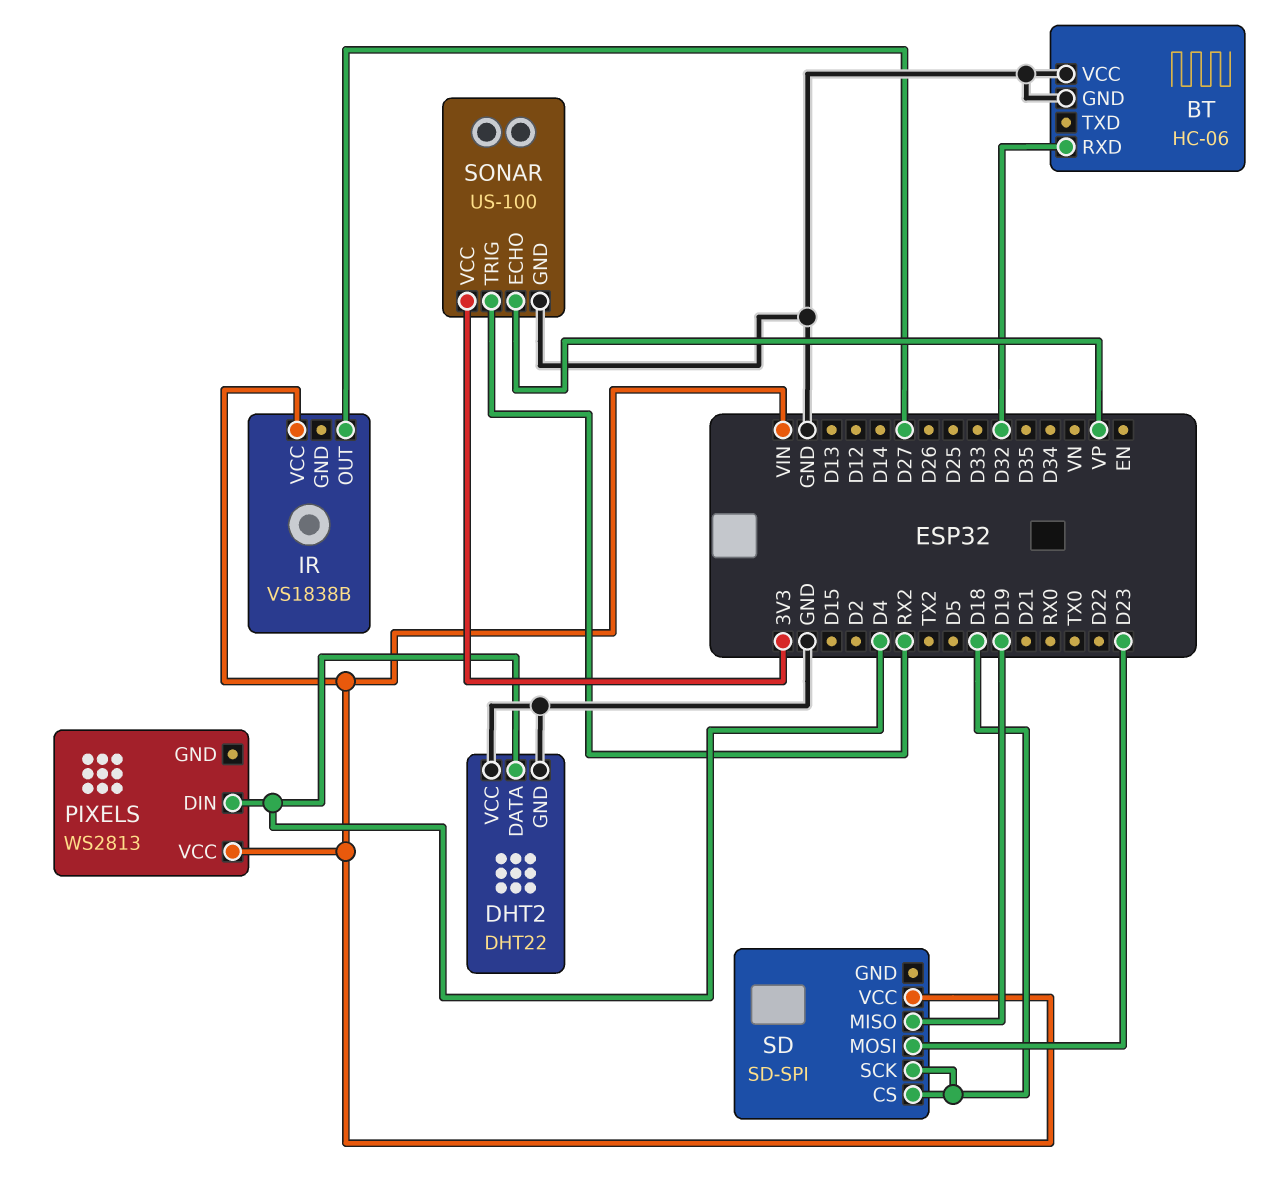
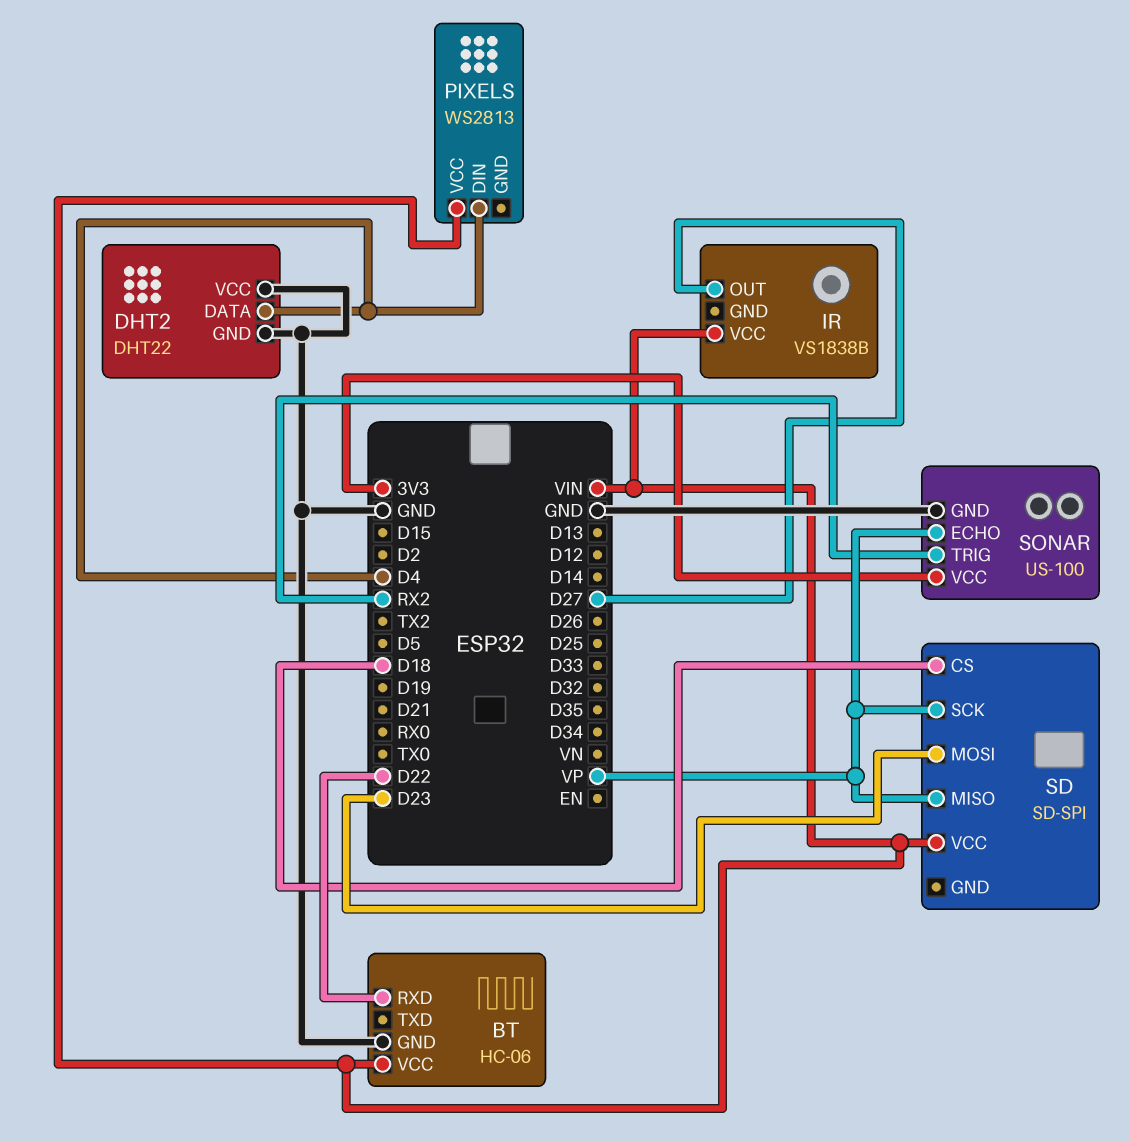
BT pin RXD: D32 -> D22
BT pin VCC: GND -> VIN
SD pin MISO: D19 -> VP
SD pin SCK: D18 -> VP

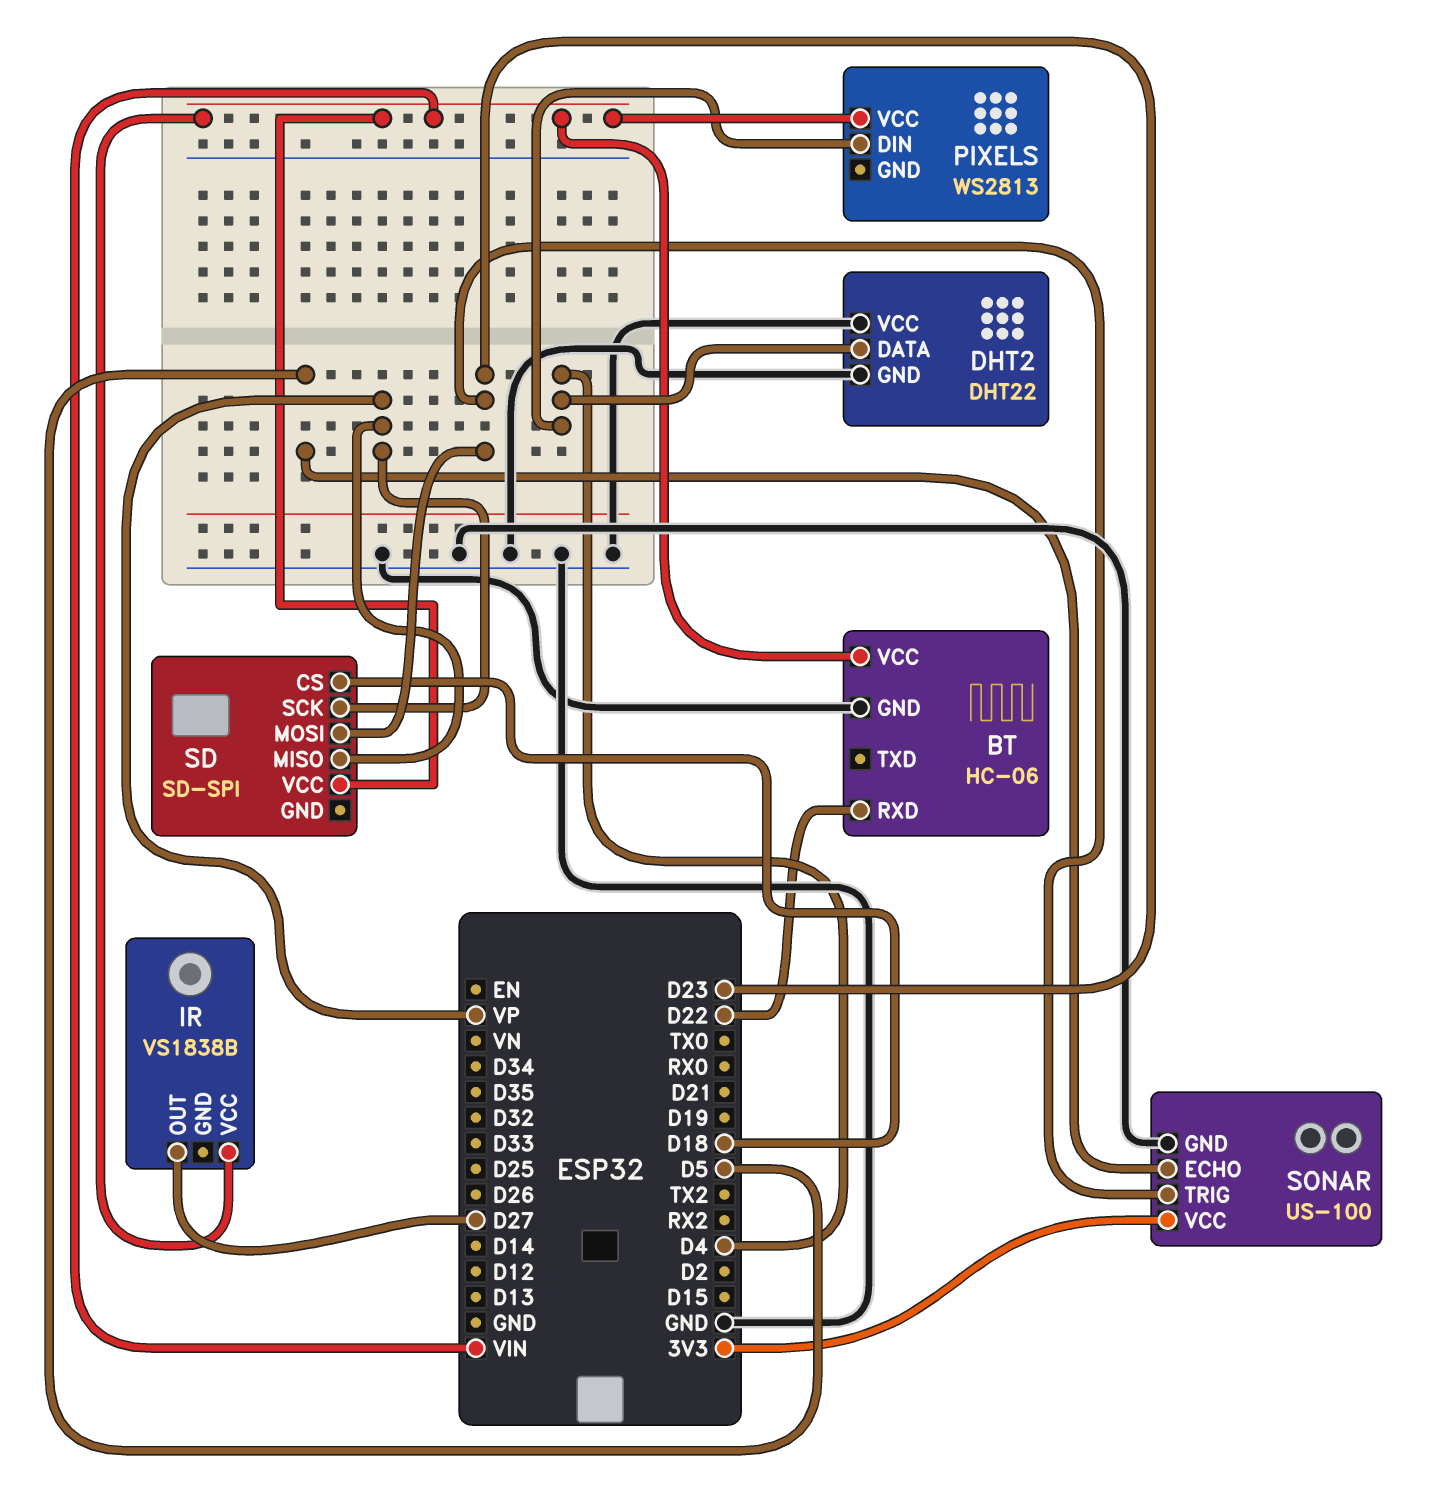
SONAR pin ECHO: VP -> D5
SONAR pin TRIG: RX2 -> D23

